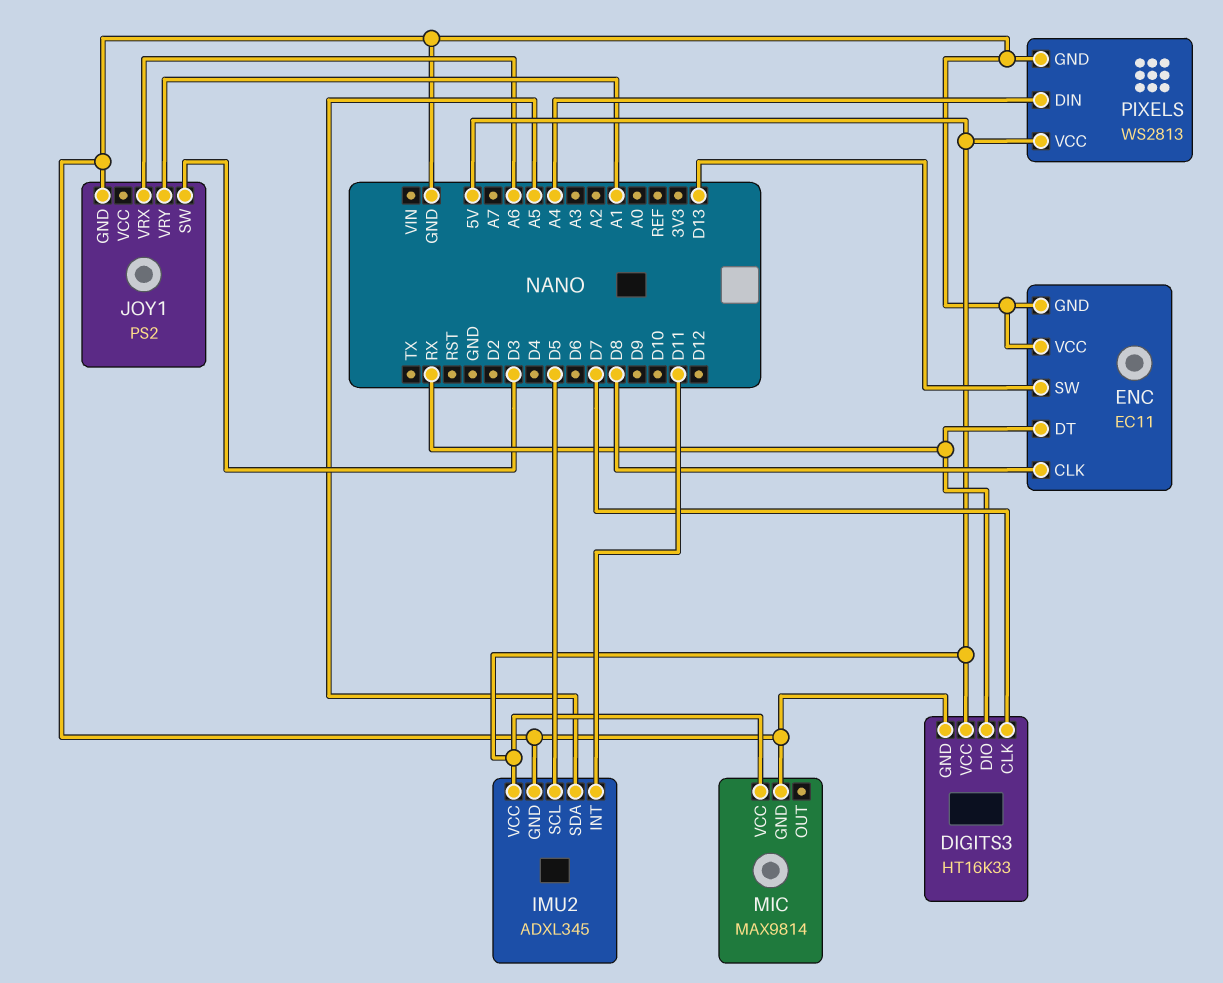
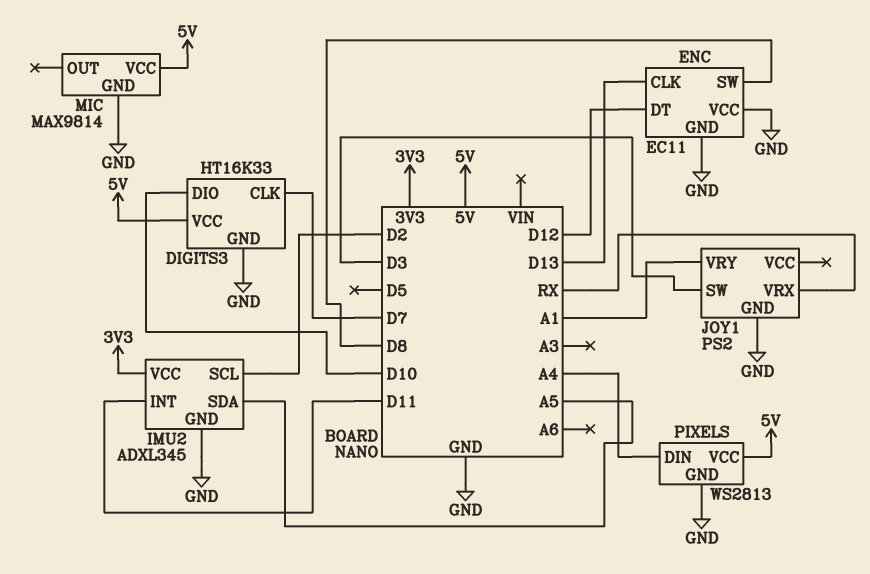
DIGITS3 pin DIO: RX -> D10
ENC pin CLK: D8 -> D13
ENC pin DT: RX -> D12
ENC pin SW: D13 -> D8
IMU2 pin SCL: D5 -> D2
IMU2 pin VCC: 5V -> 3V3
JOY1 pin VRX: A6 -> RX

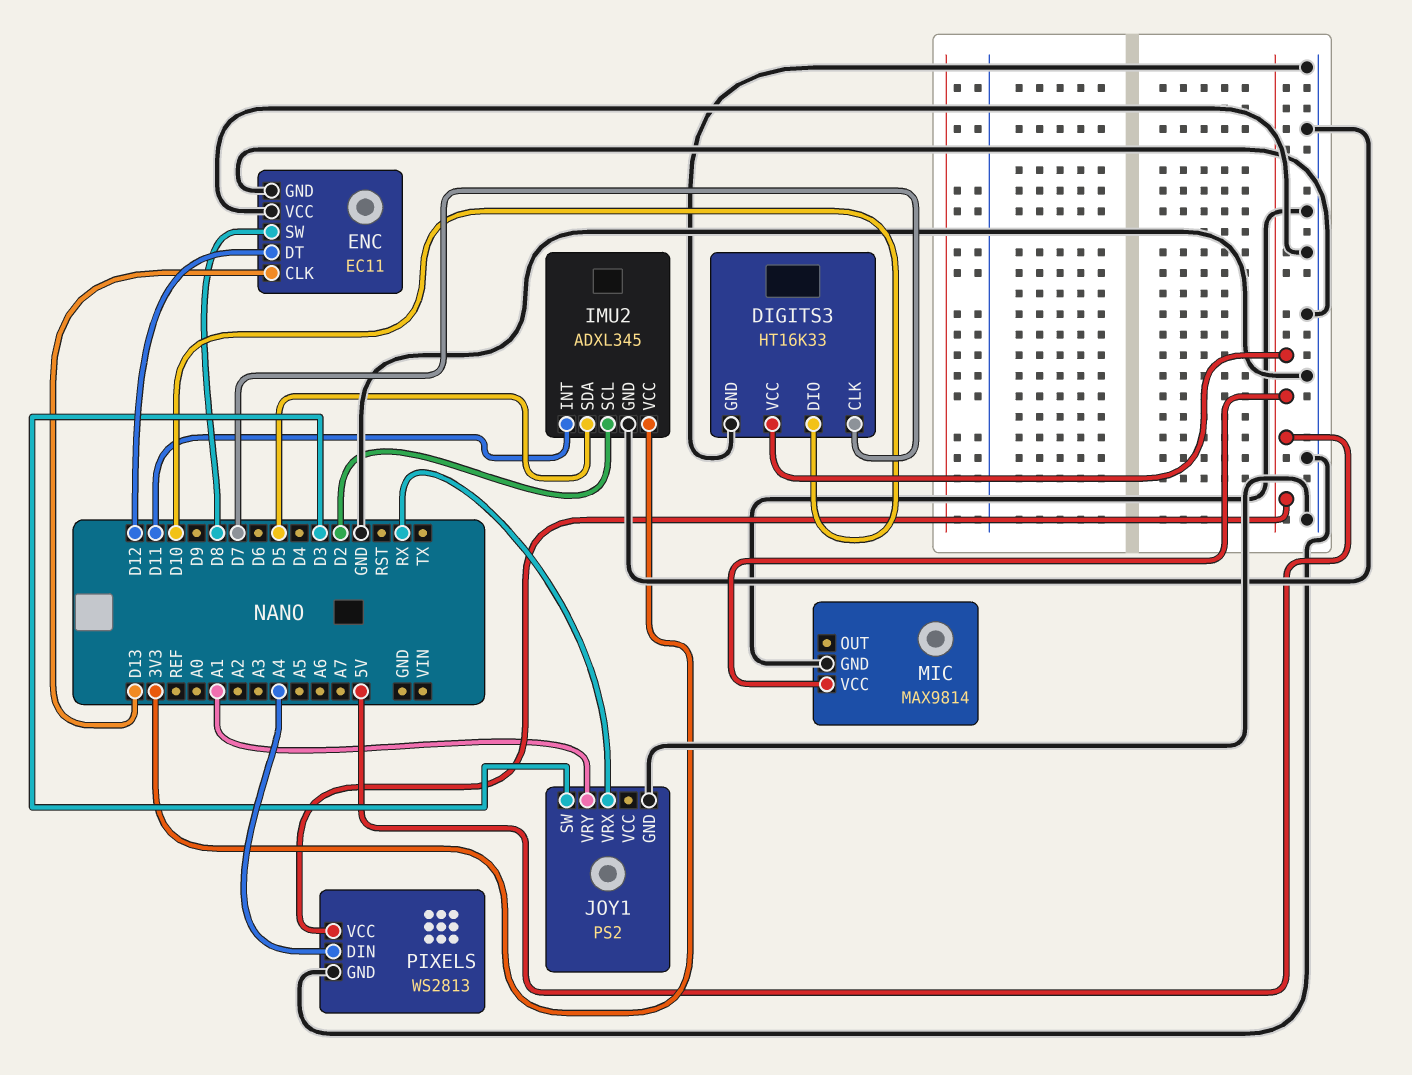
IMU2 pin SDA: A5 -> D5

